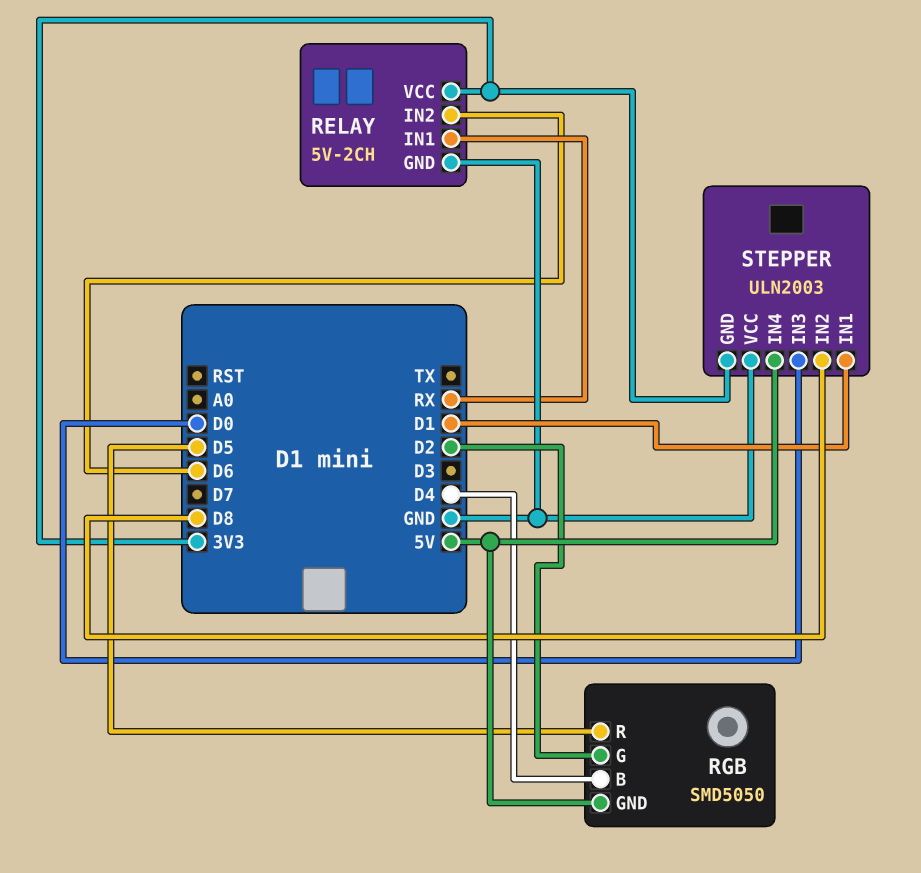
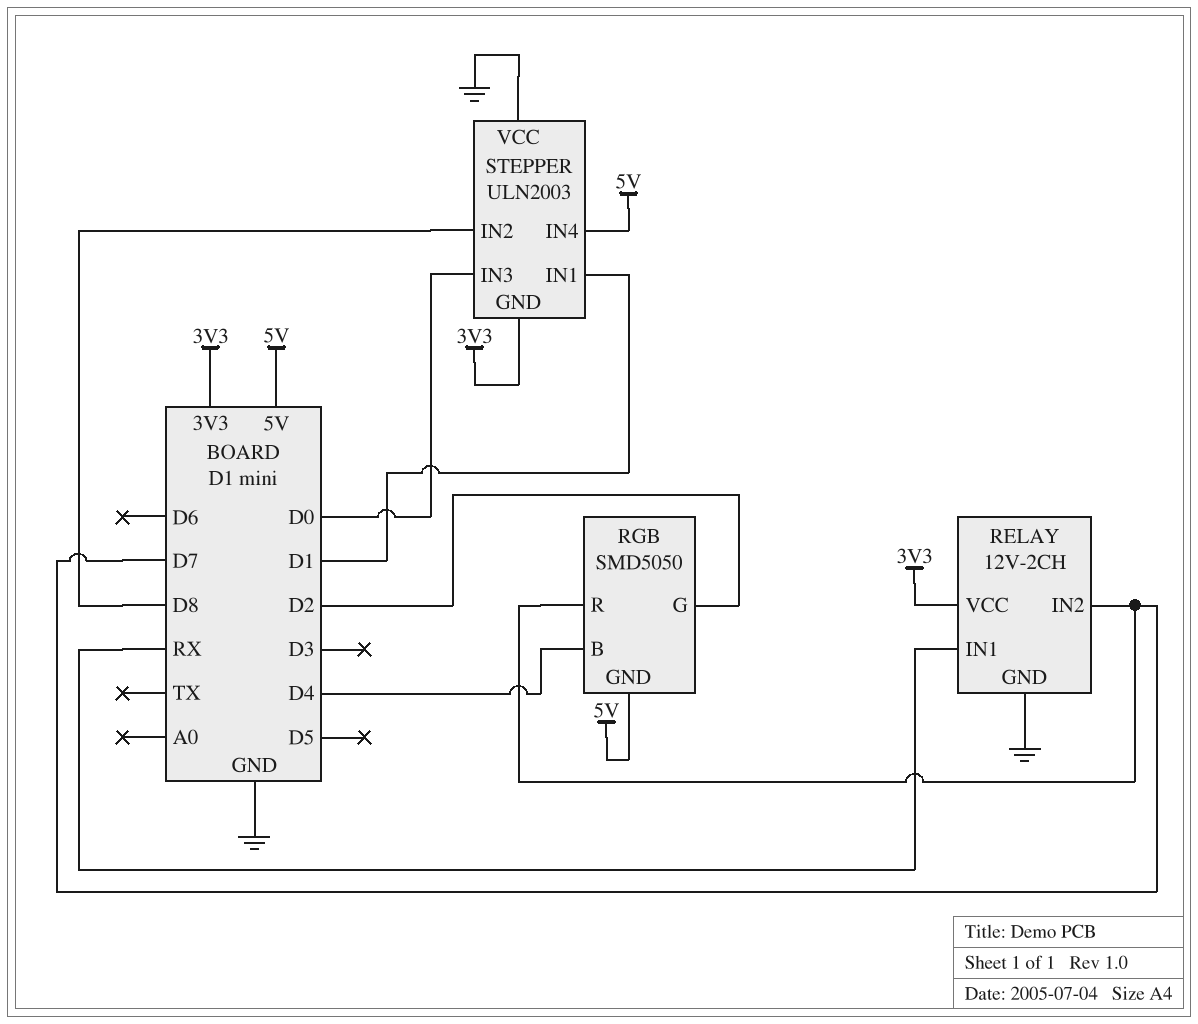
RELAY: 5V-2CH -> 12V-2CH
RELAY pin IN2: D6 -> D7
RGB pin R: D5 -> D7

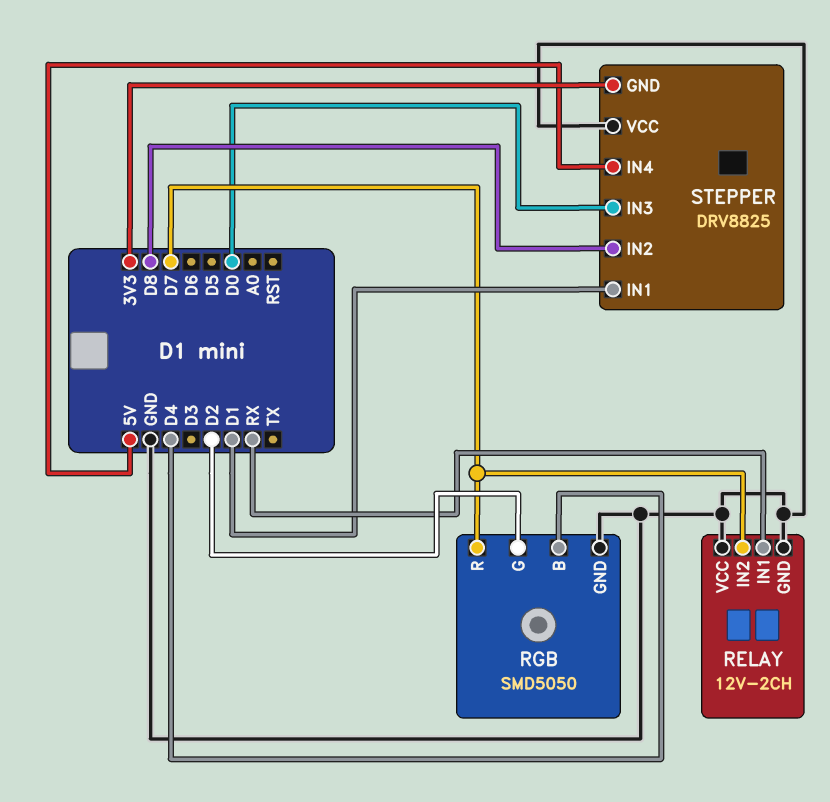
RELAY pin VCC: 3V3 -> GND
RGB pin GND: 5V -> GND
STEPPER: ULN2003 -> DRV8825

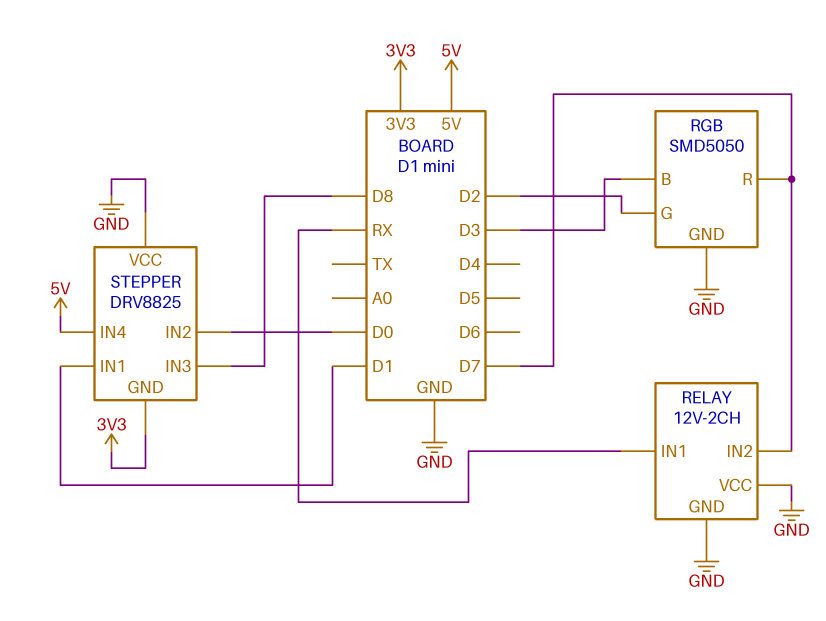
RGB pin B: D4 -> D3
STEPPER pin IN2: D8 -> D0
STEPPER pin IN3: D0 -> D8

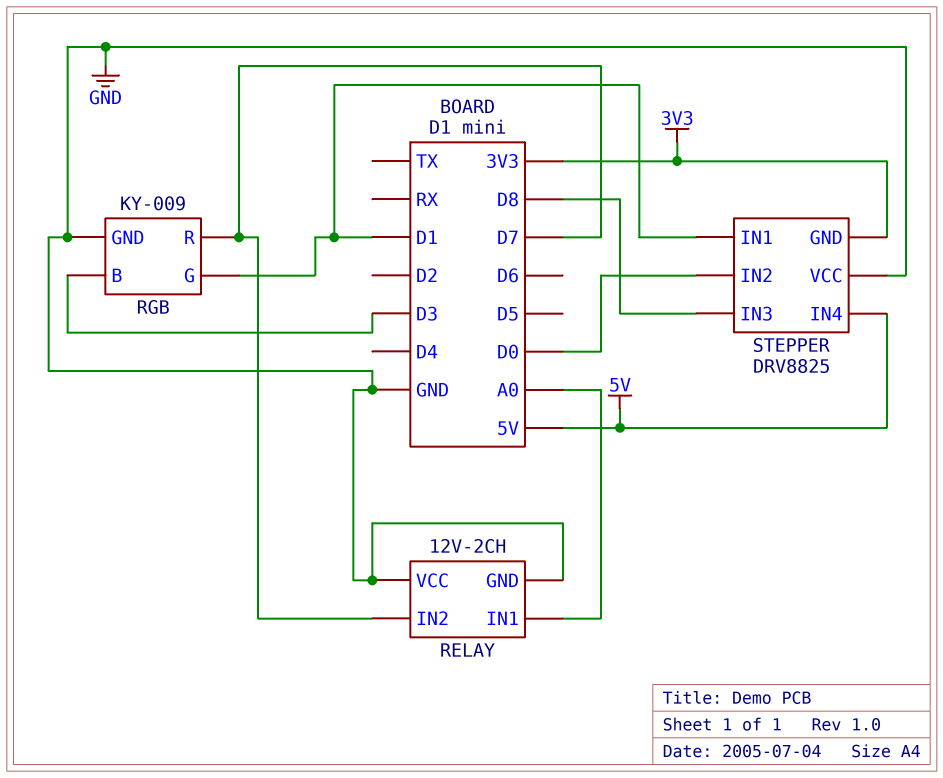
RELAY pin IN1: RX -> A0
RGB: SMD5050 -> KY-009
RGB pin G: D2 -> D1

